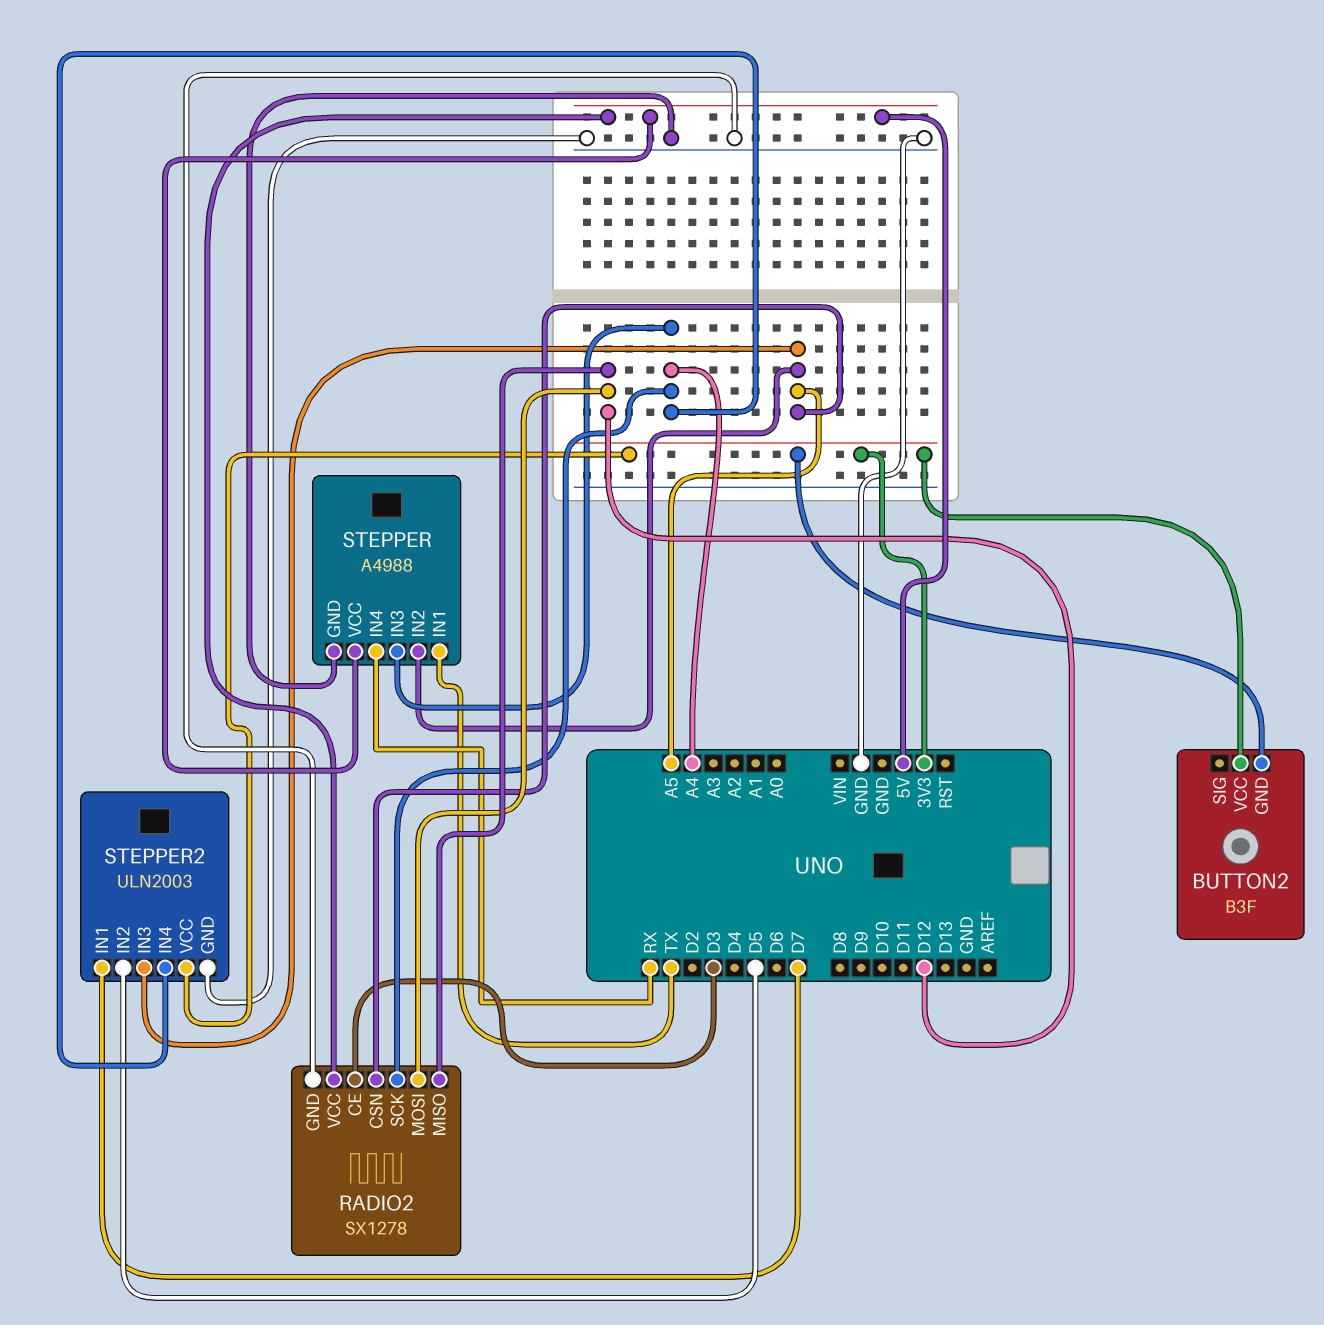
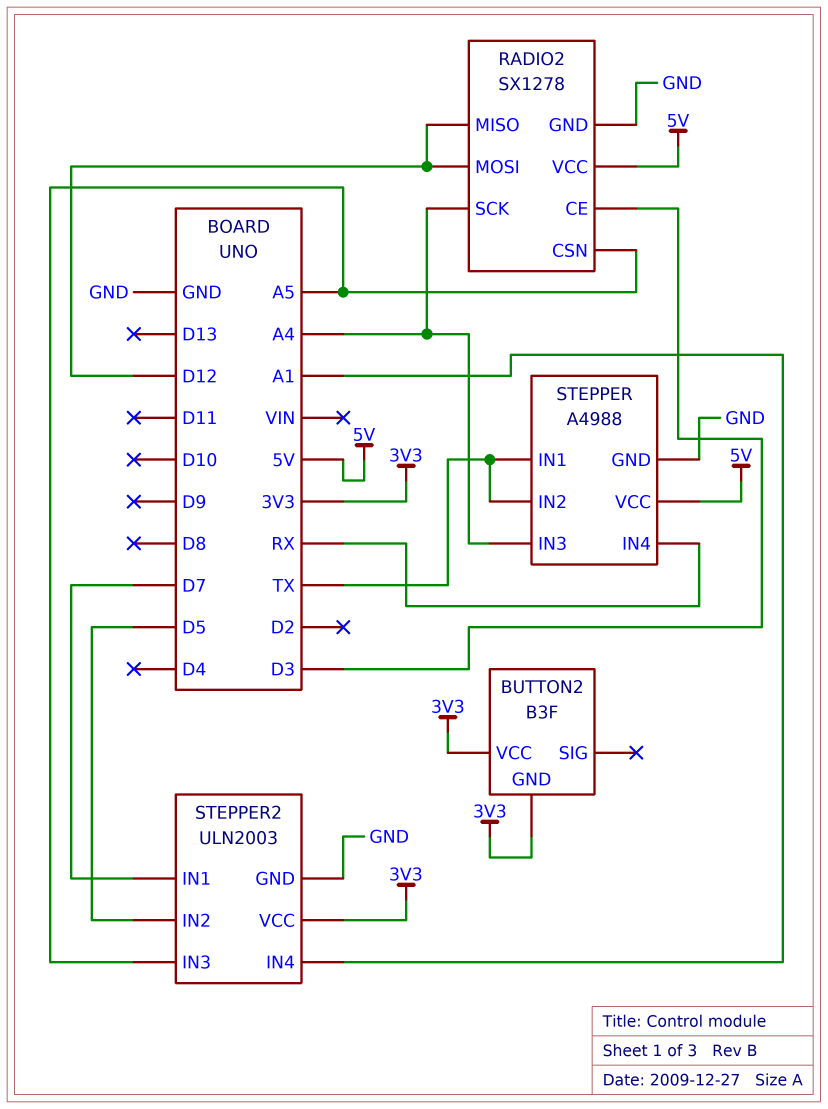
STEPPER pin IN2: A5 -> TX
STEPPER2 pin IN4: A4 -> A1

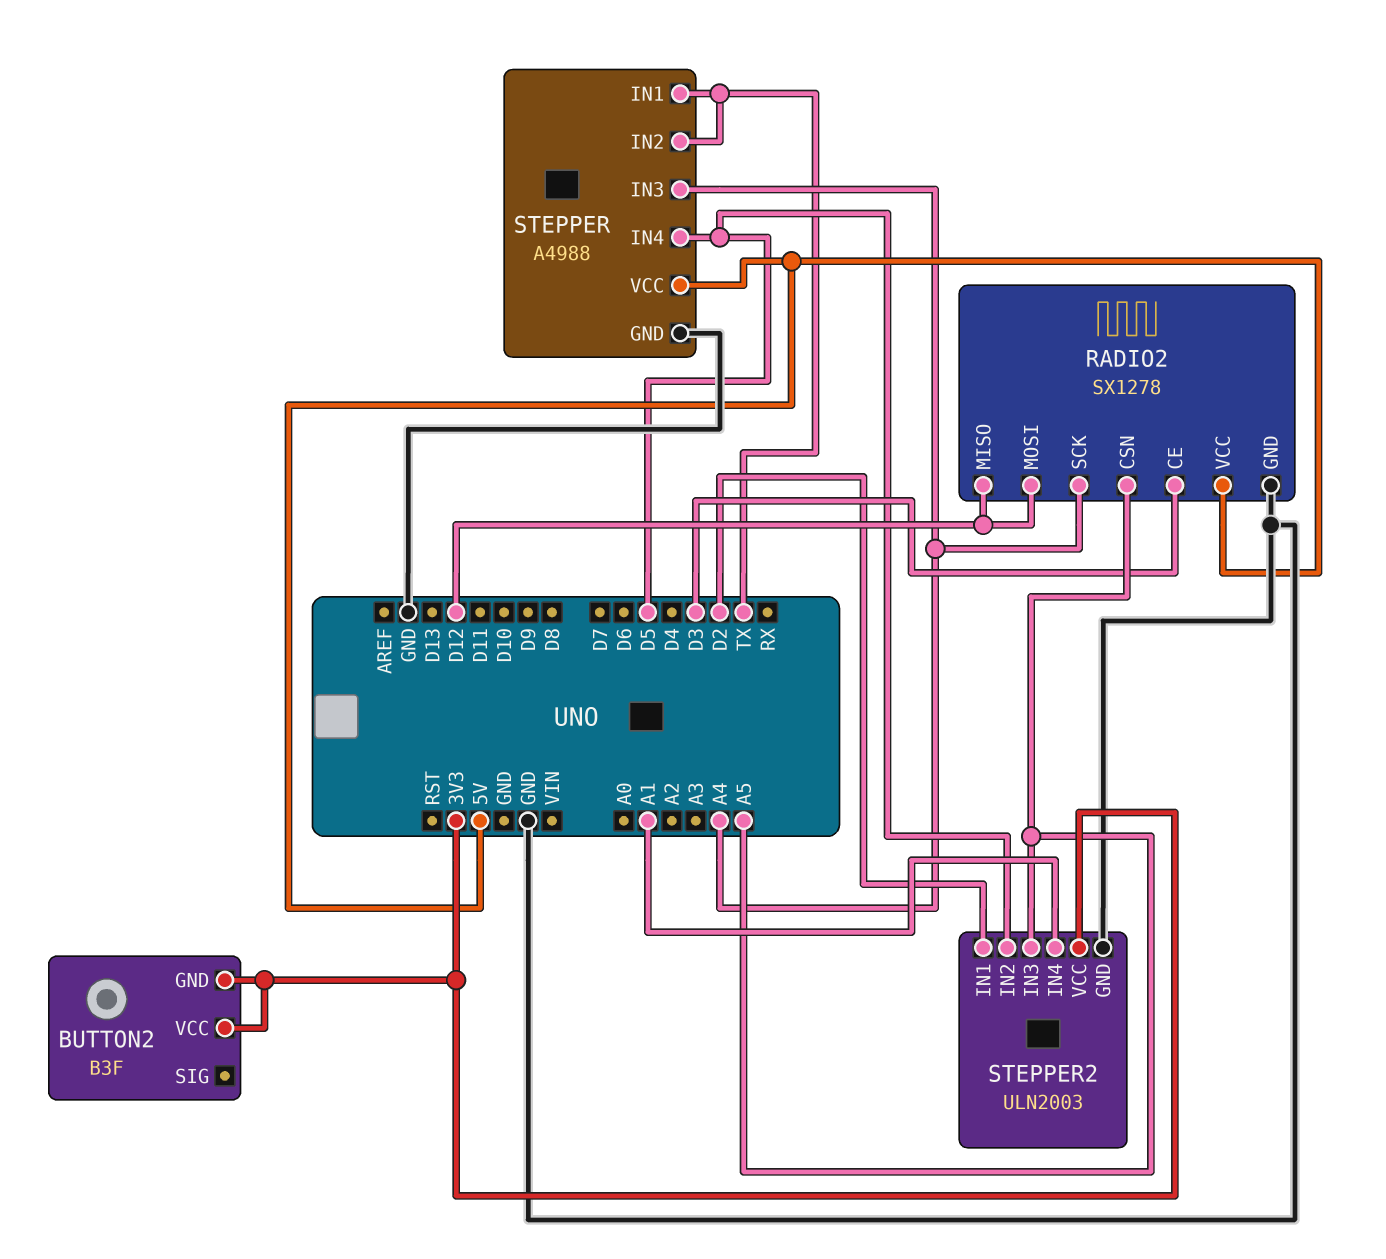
STEPPER pin IN4: RX -> D5
STEPPER2 pin IN1: D7 -> D2

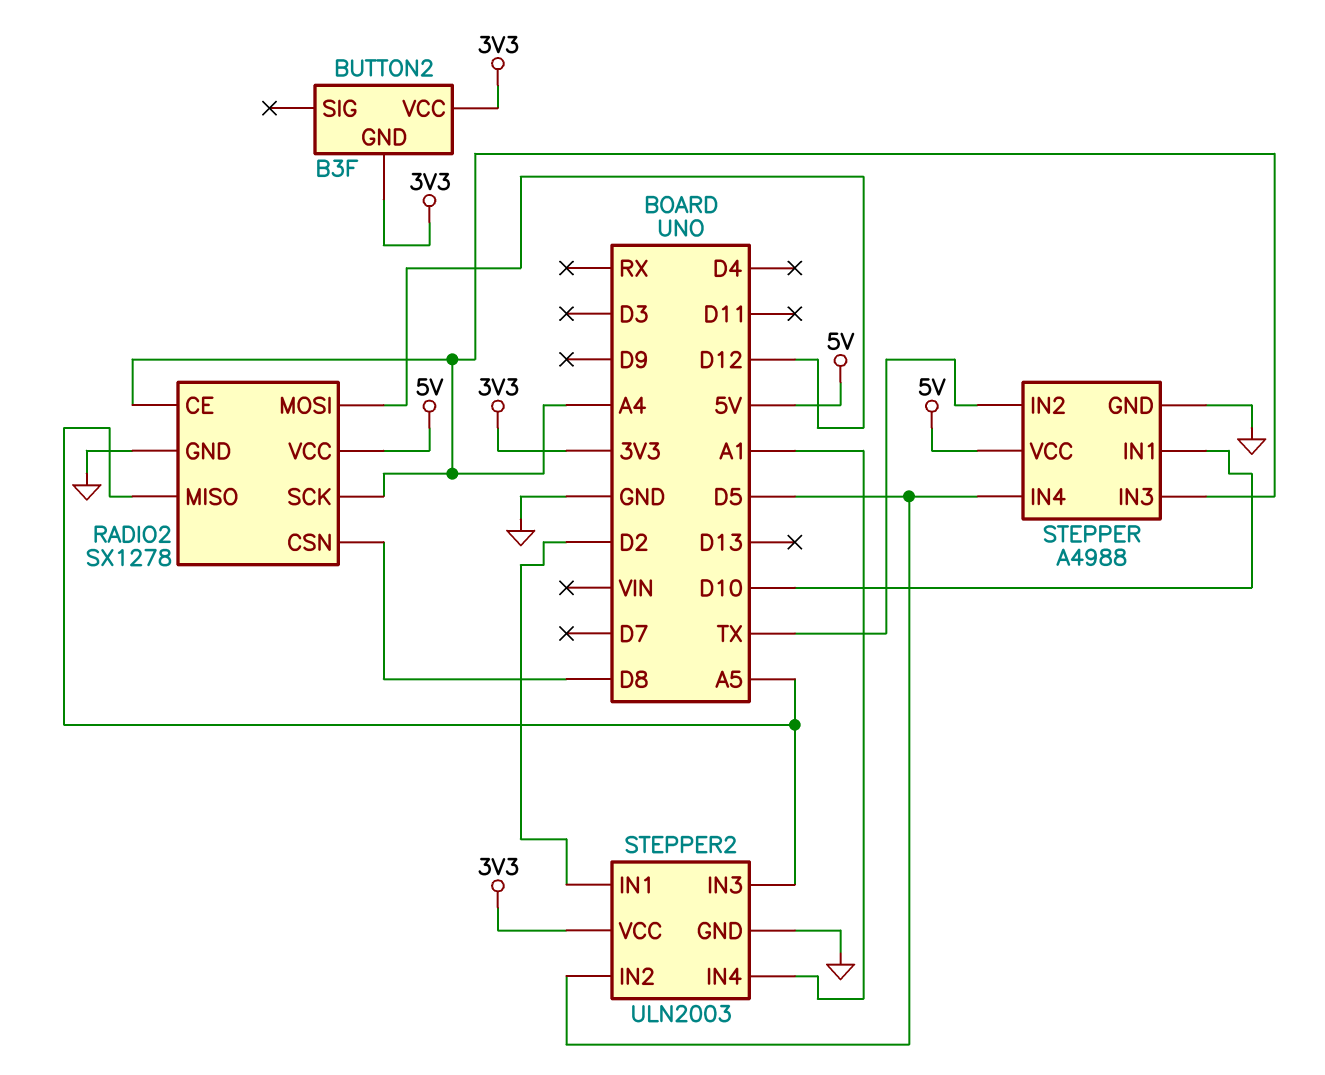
RADIO2 pin CE: D3 -> A4
RADIO2 pin CSN: A5 -> D8
RADIO2 pin MISO: D12 -> A5
STEPPER pin IN1: TX -> D10

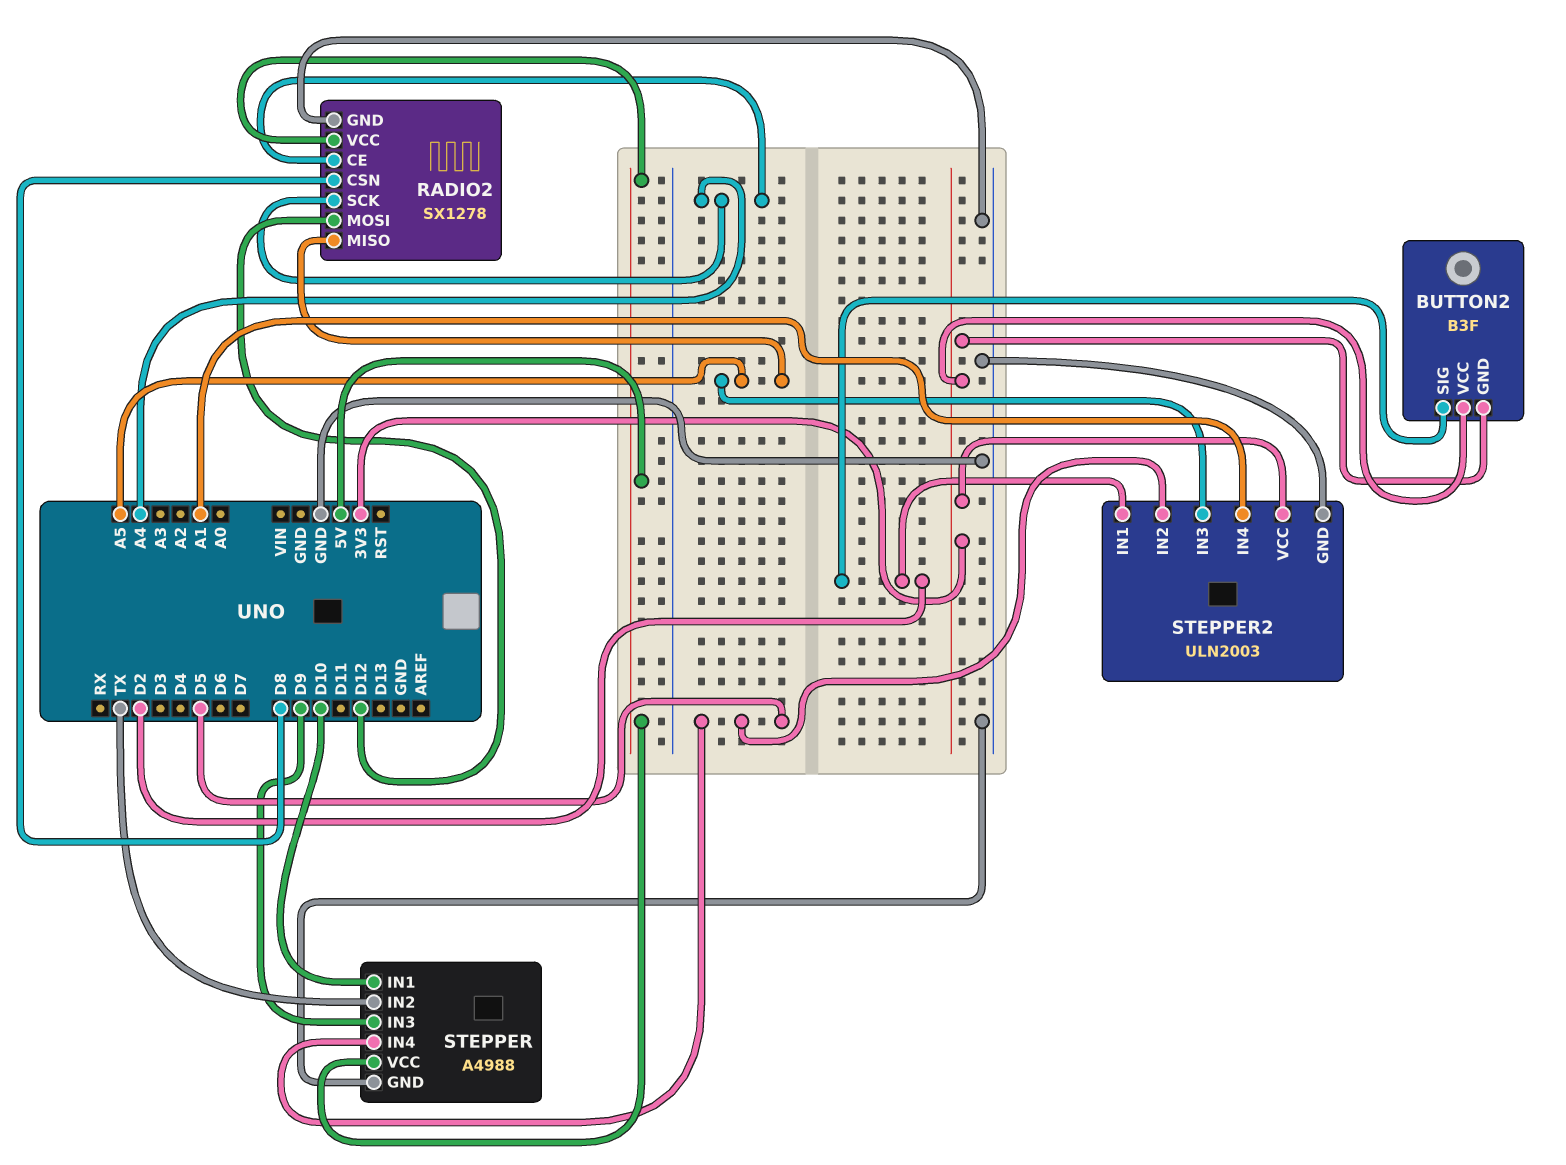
BUTTON2 pin SIG: none -> D2
STEPPER pin IN3: A4 -> D9

